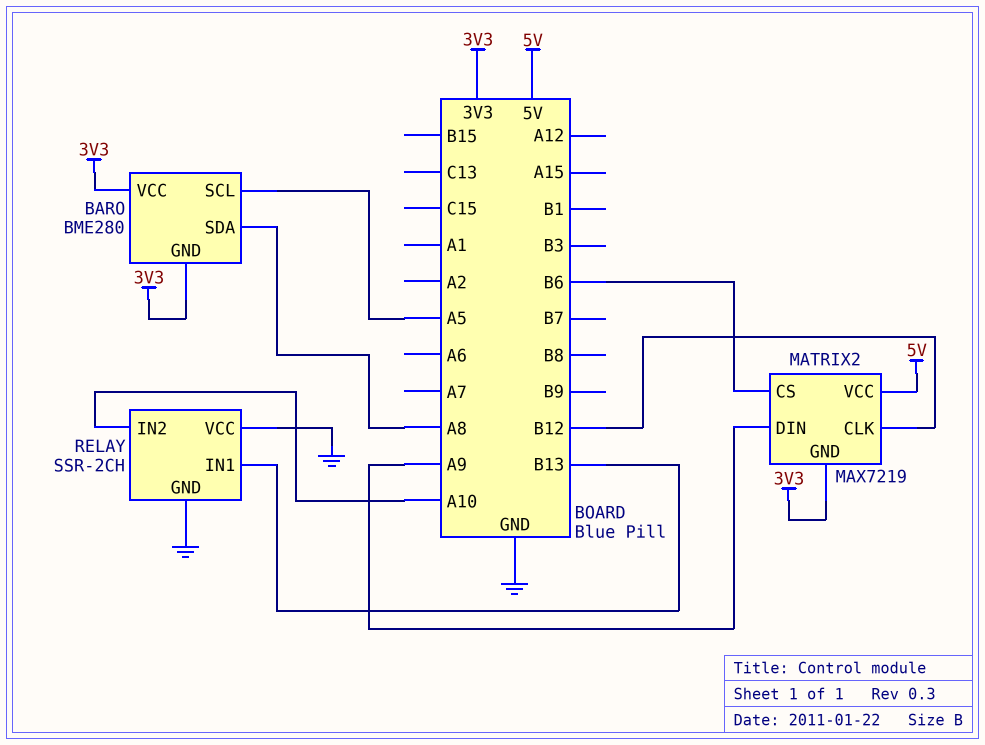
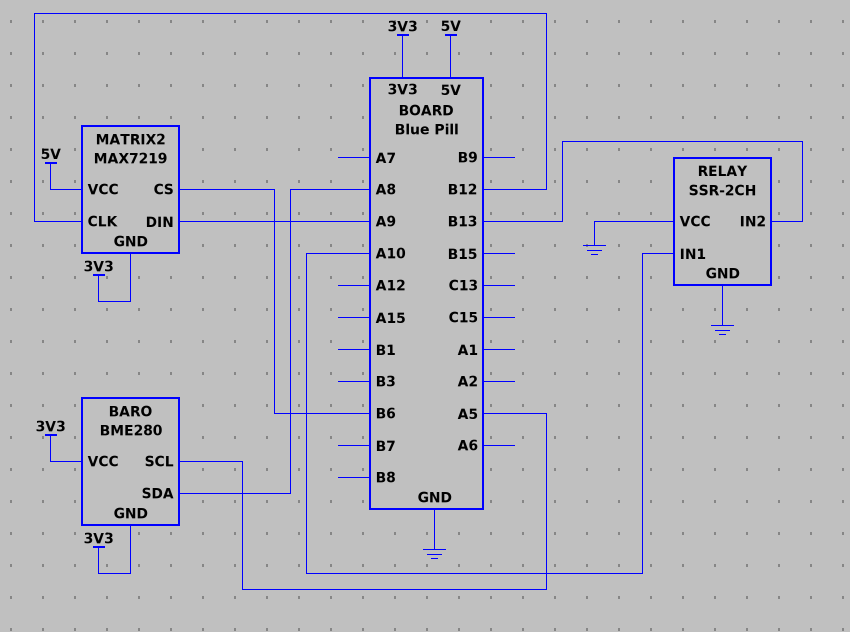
RELAY pin IN1: B13 -> A10
RELAY pin IN2: A10 -> B13

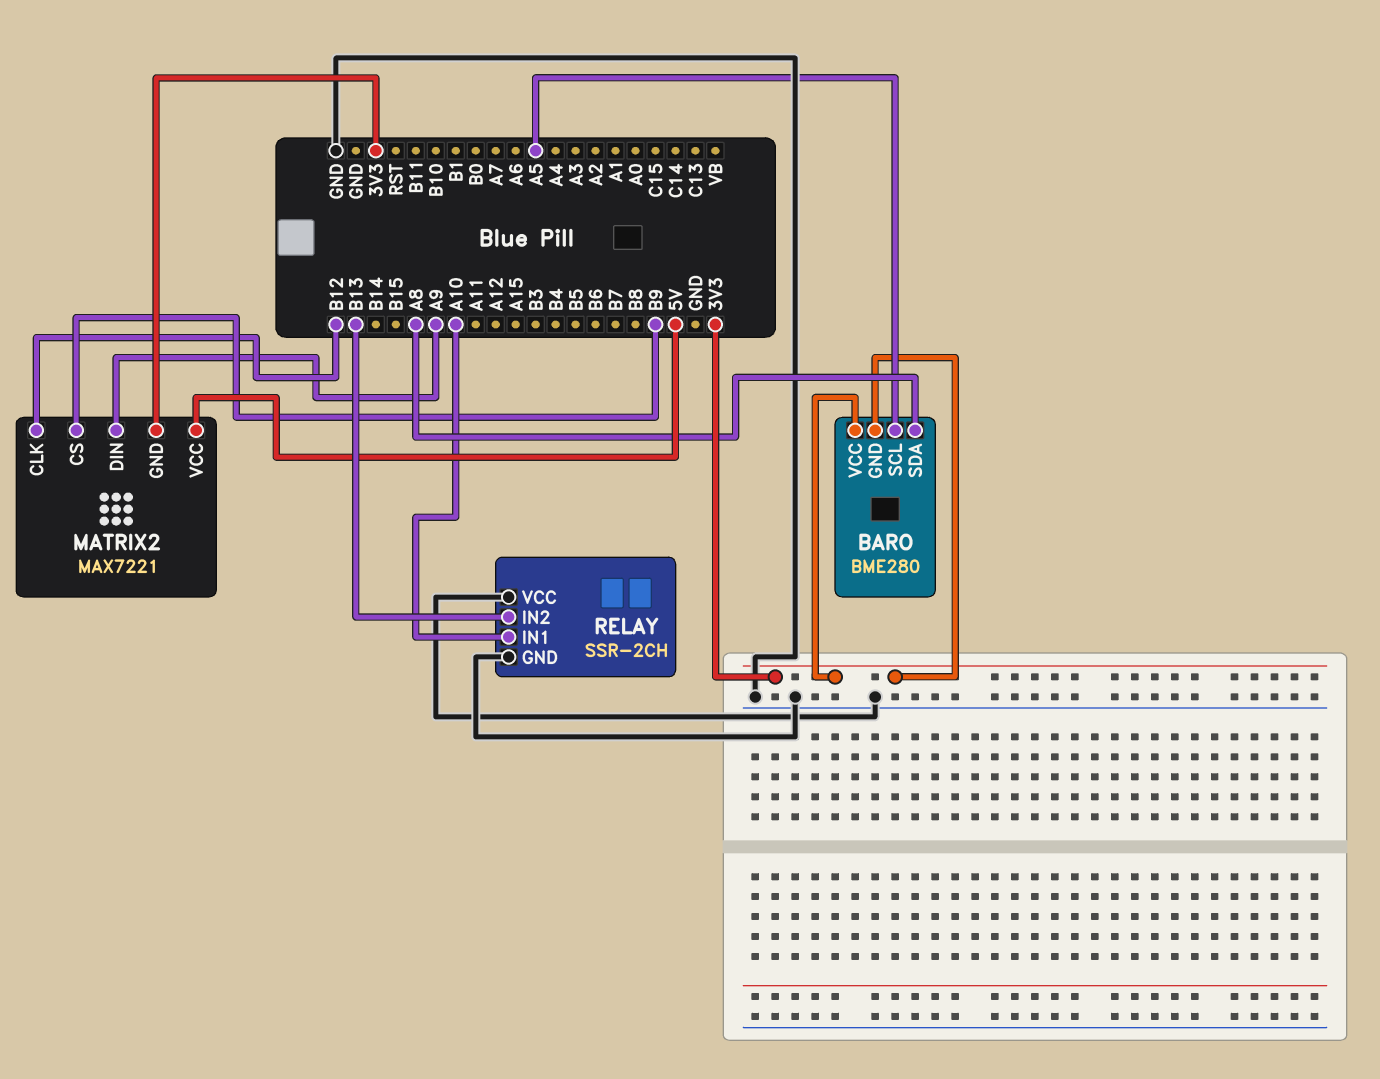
MATRIX2: MAX7219 -> MAX7221
MATRIX2 pin CS: B6 -> B9

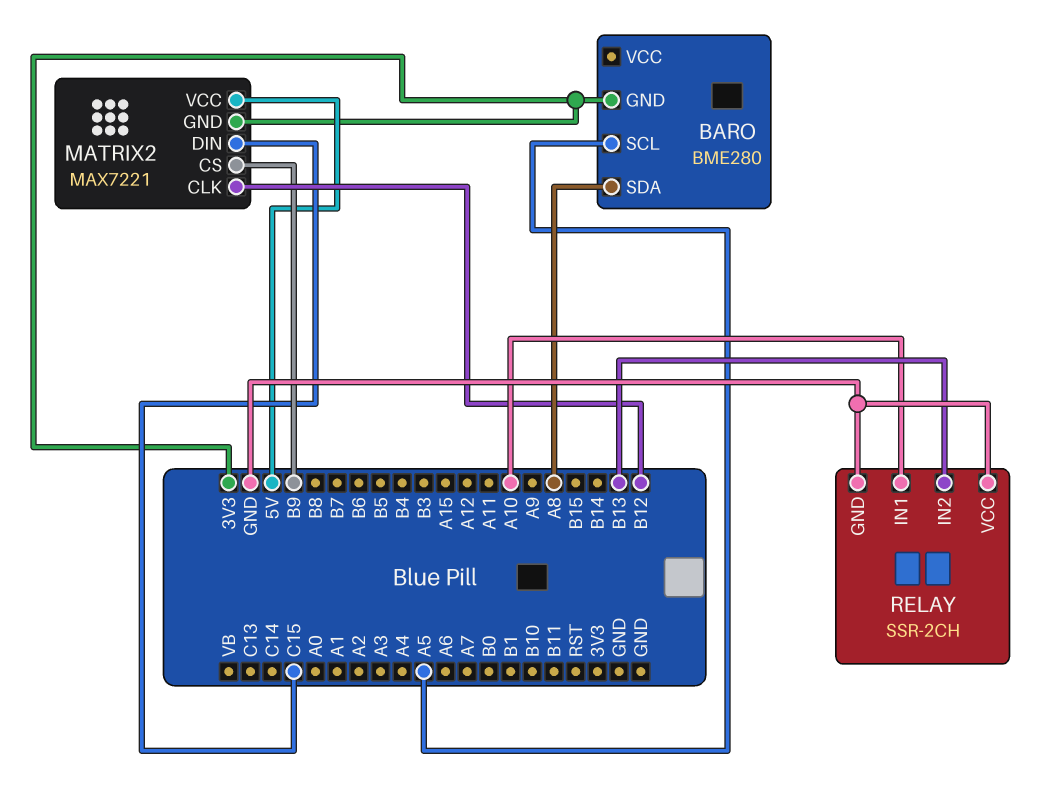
BARO pin VCC: 3V3 -> none
MATRIX2 pin DIN: A9 -> C15

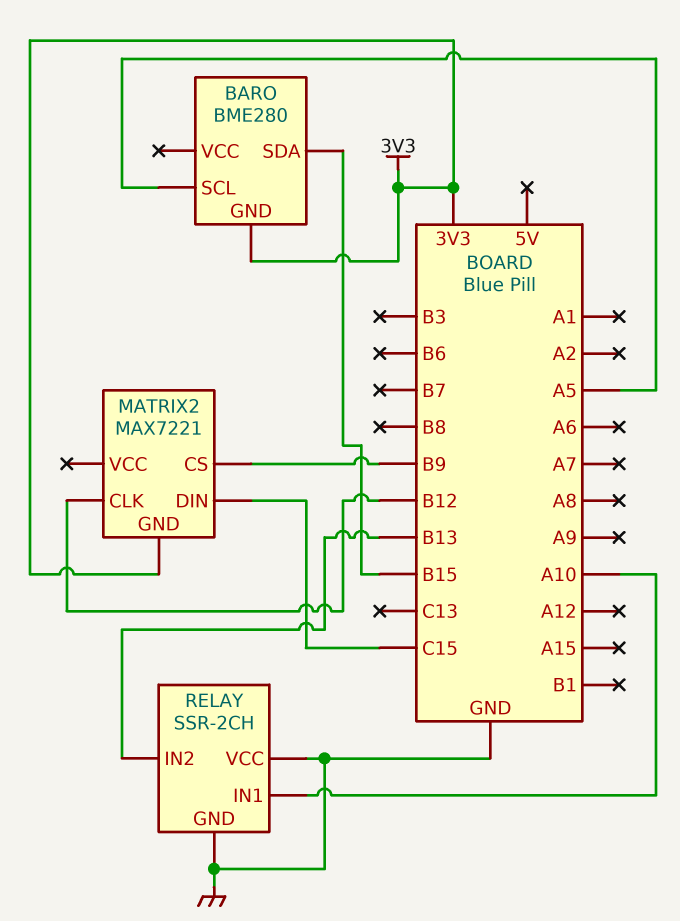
BARO pin SDA: A8 -> B15
MATRIX2 pin VCC: 5V -> none

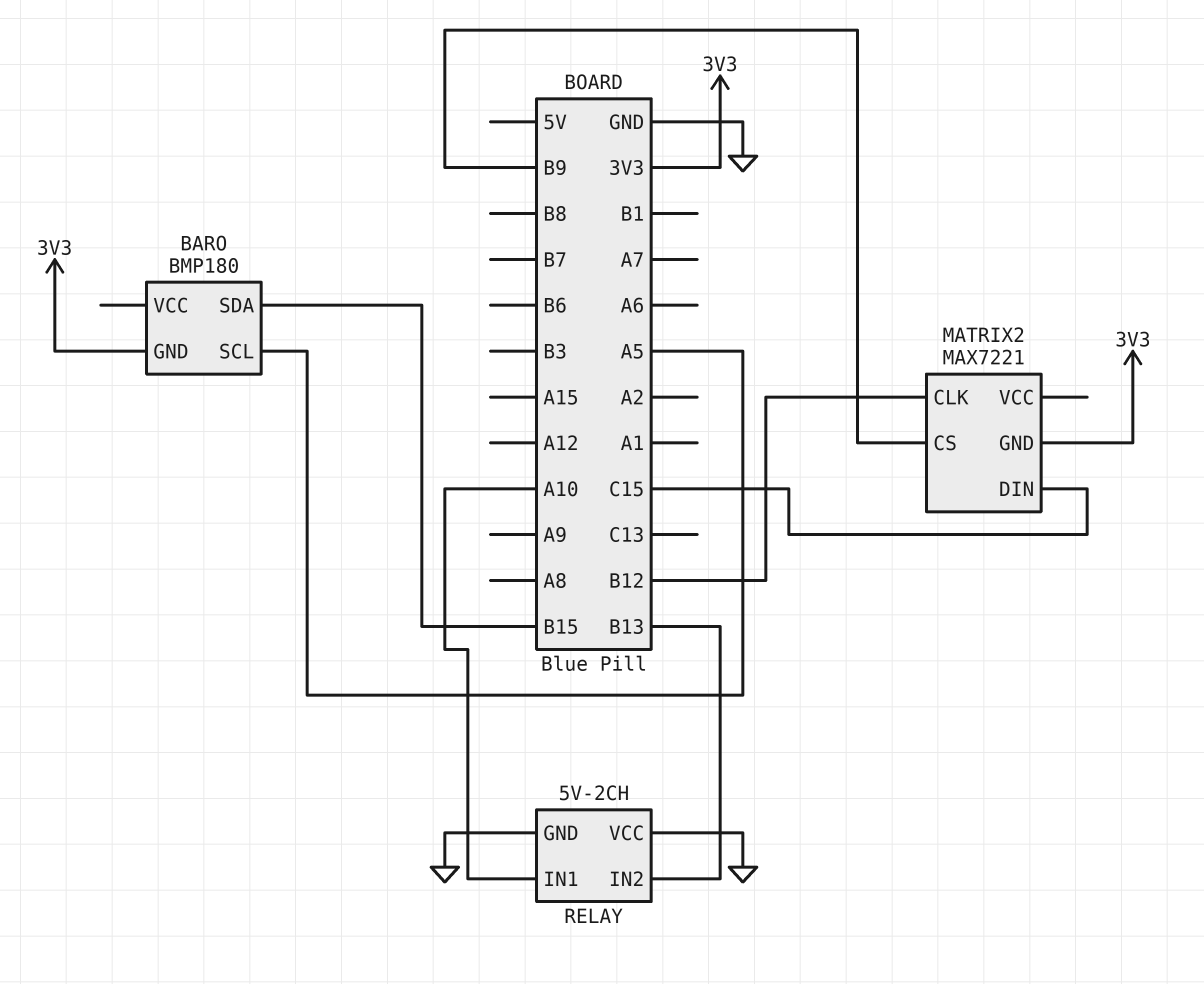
BARO: BME280 -> BMP180
RELAY: SSR-2CH -> 5V-2CH

